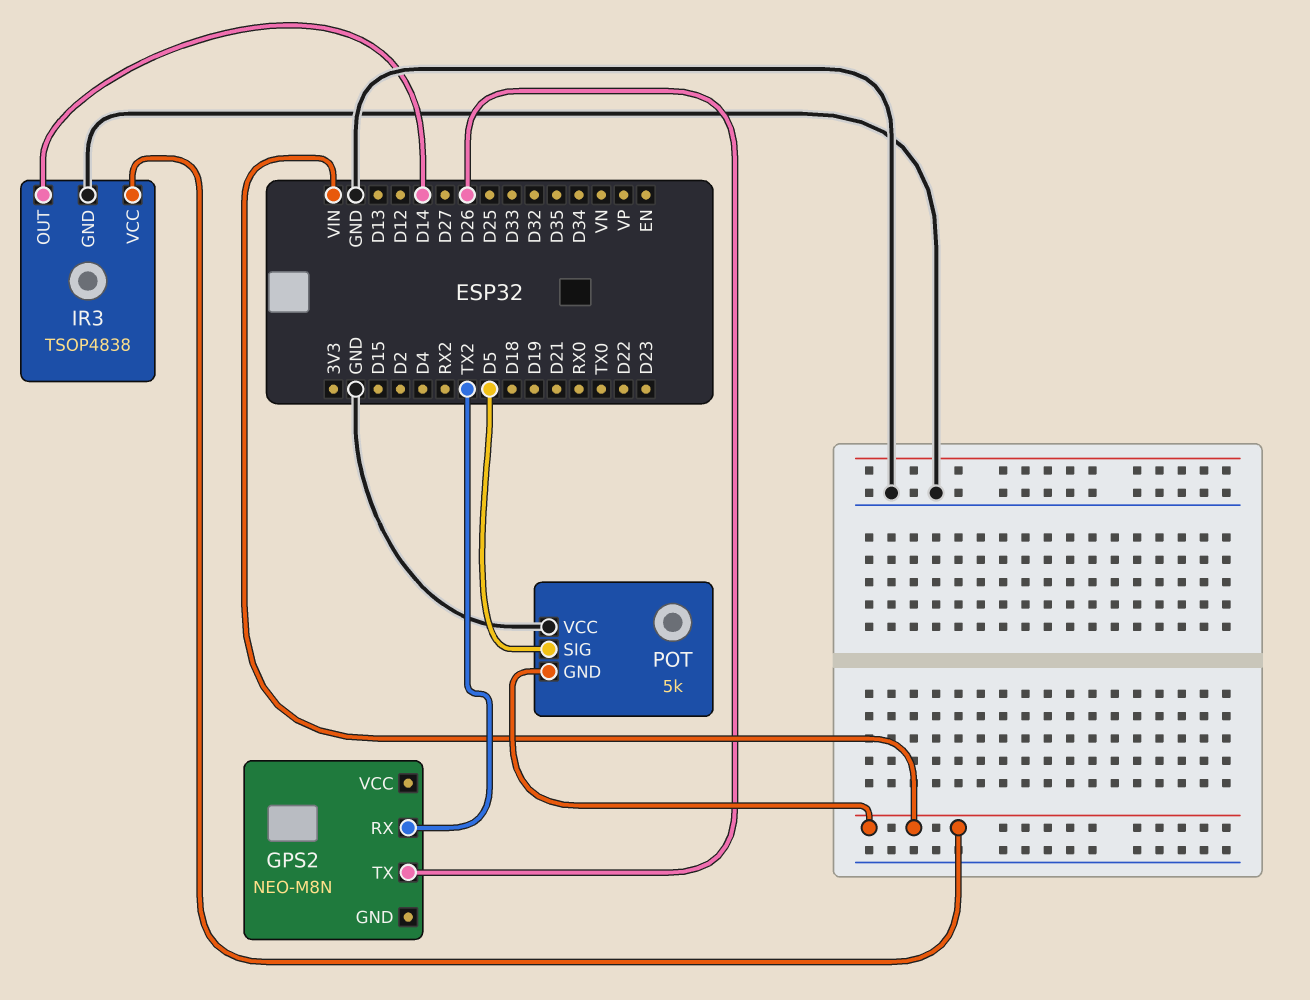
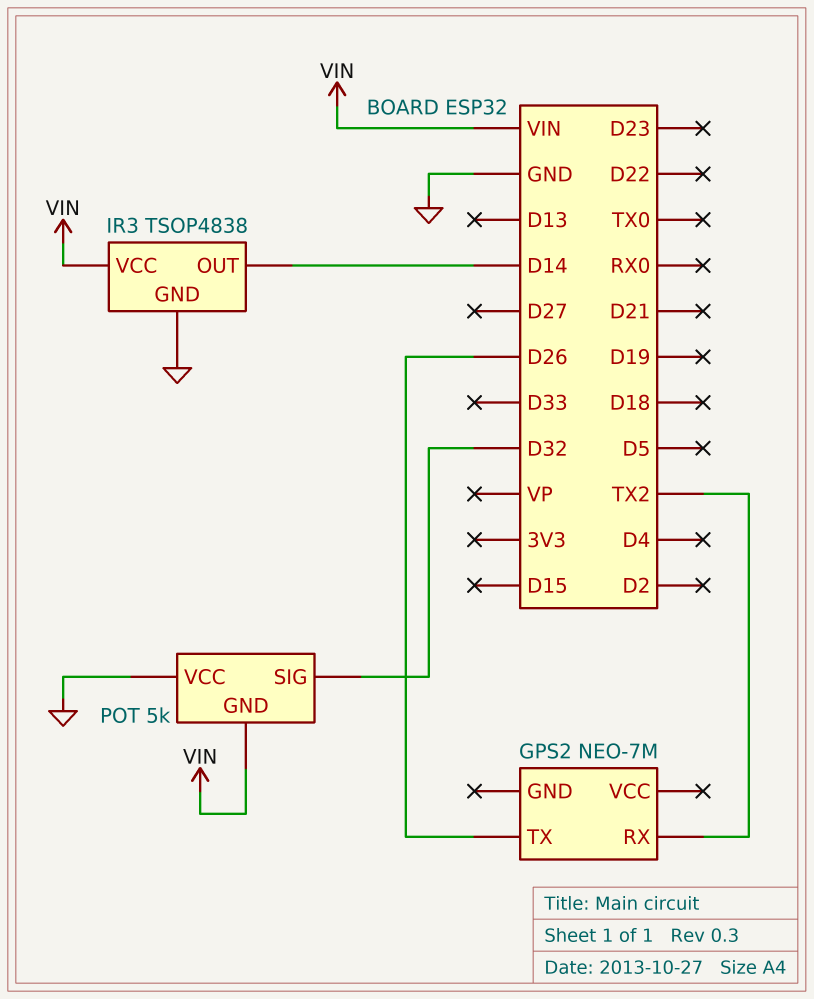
GPS2: NEO-M8N -> NEO-7M
POT pin SIG: D5 -> D32

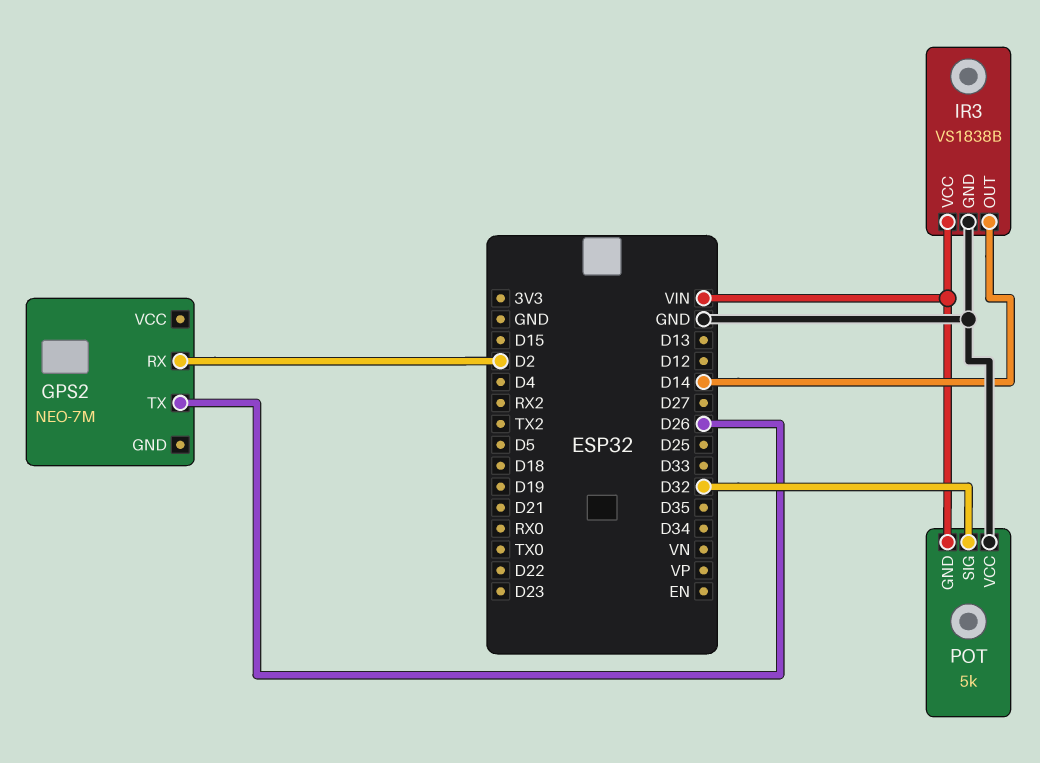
GPS2 pin RX: TX2 -> D2
IR3: TSOP4838 -> VS1838B

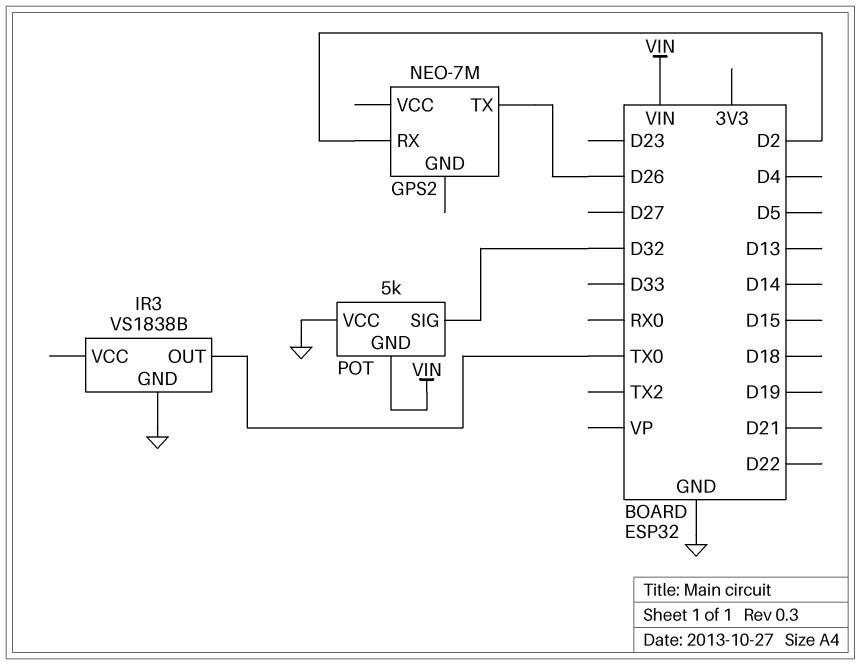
IR3 pin OUT: D14 -> TX0
IR3 pin VCC: VIN -> none

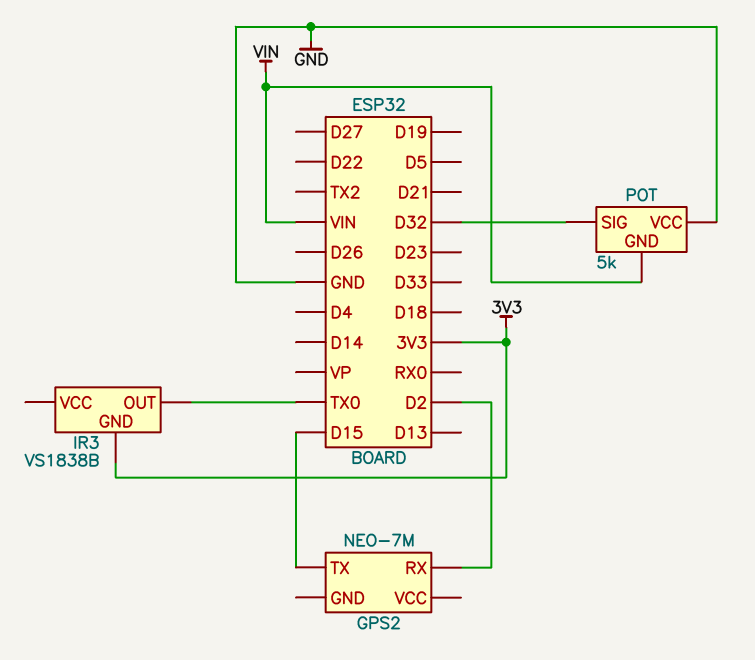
GPS2 pin TX: D26 -> D15
IR3 pin GND: GND -> 3V3

